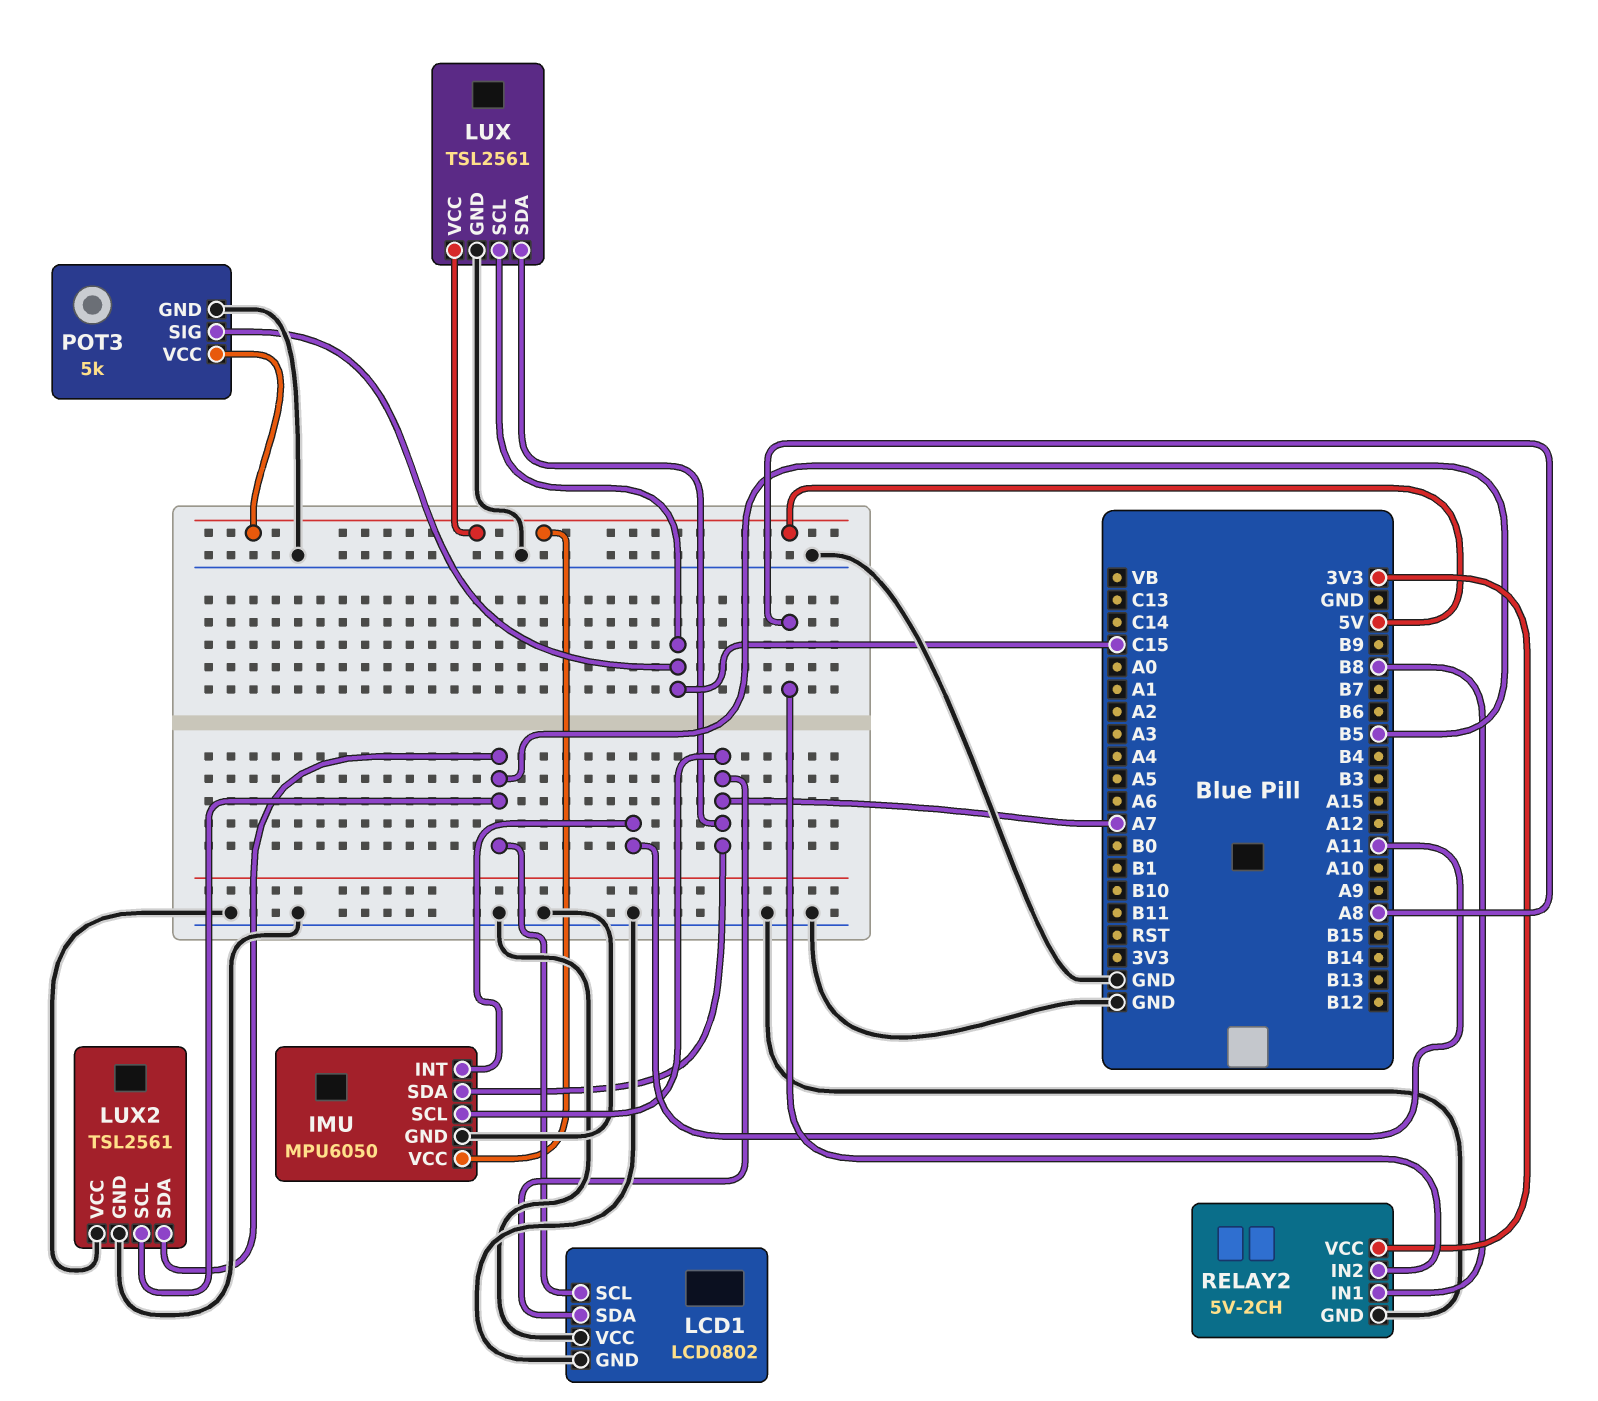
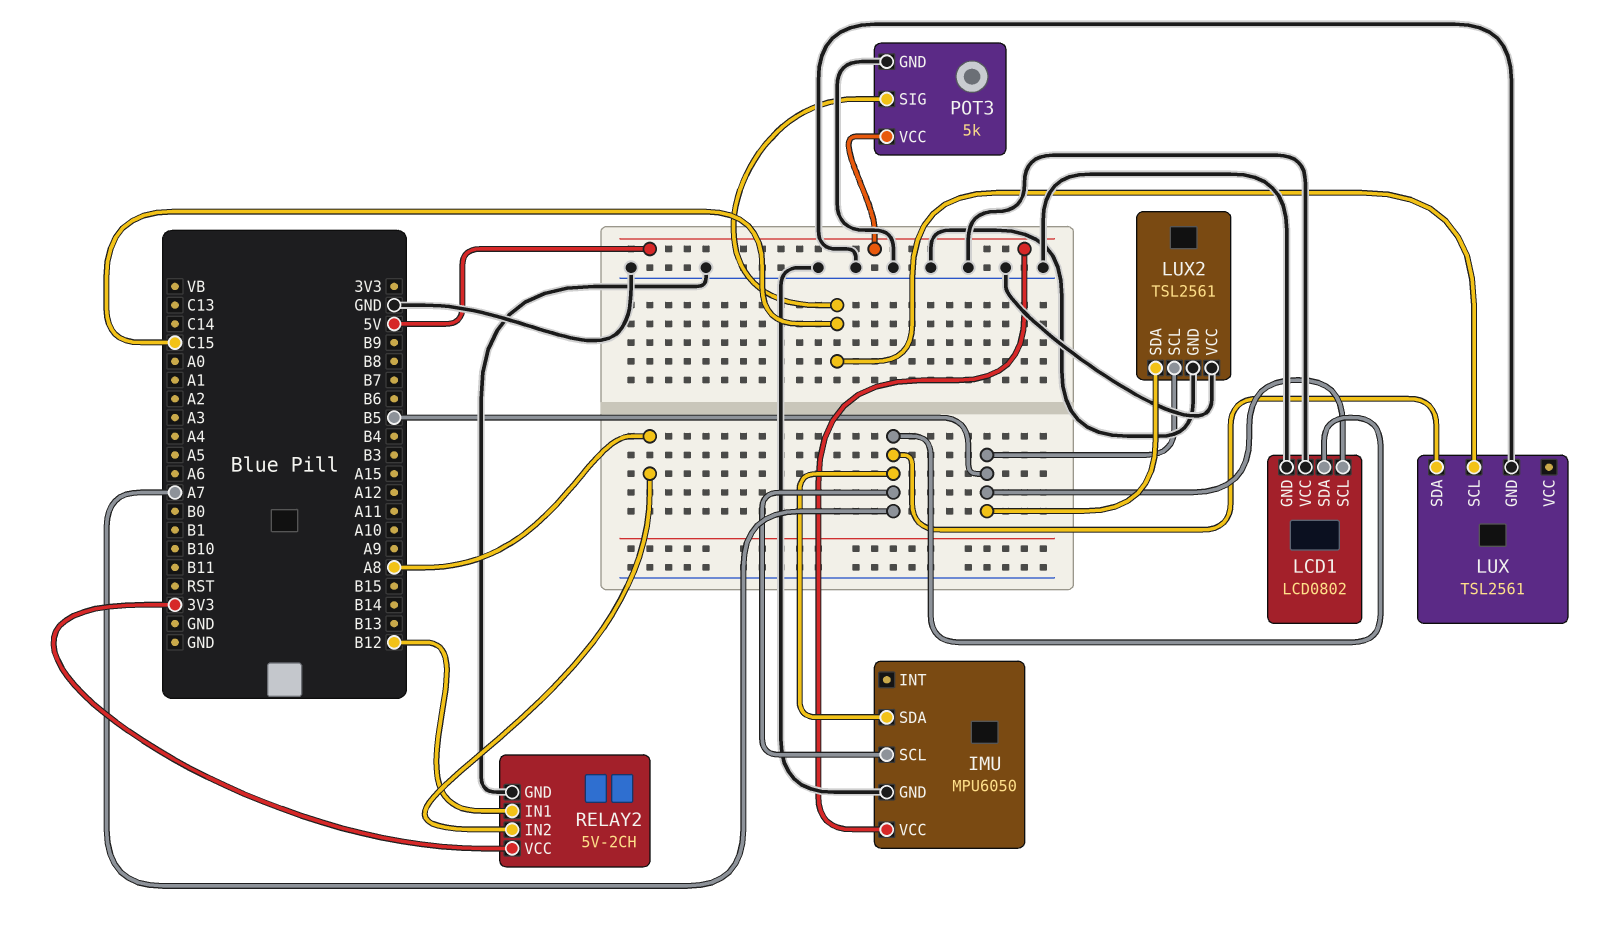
IMU pin INT: A11 -> none
LUX pin VCC: 5V -> none
RELAY2 pin IN1: B8 -> B12

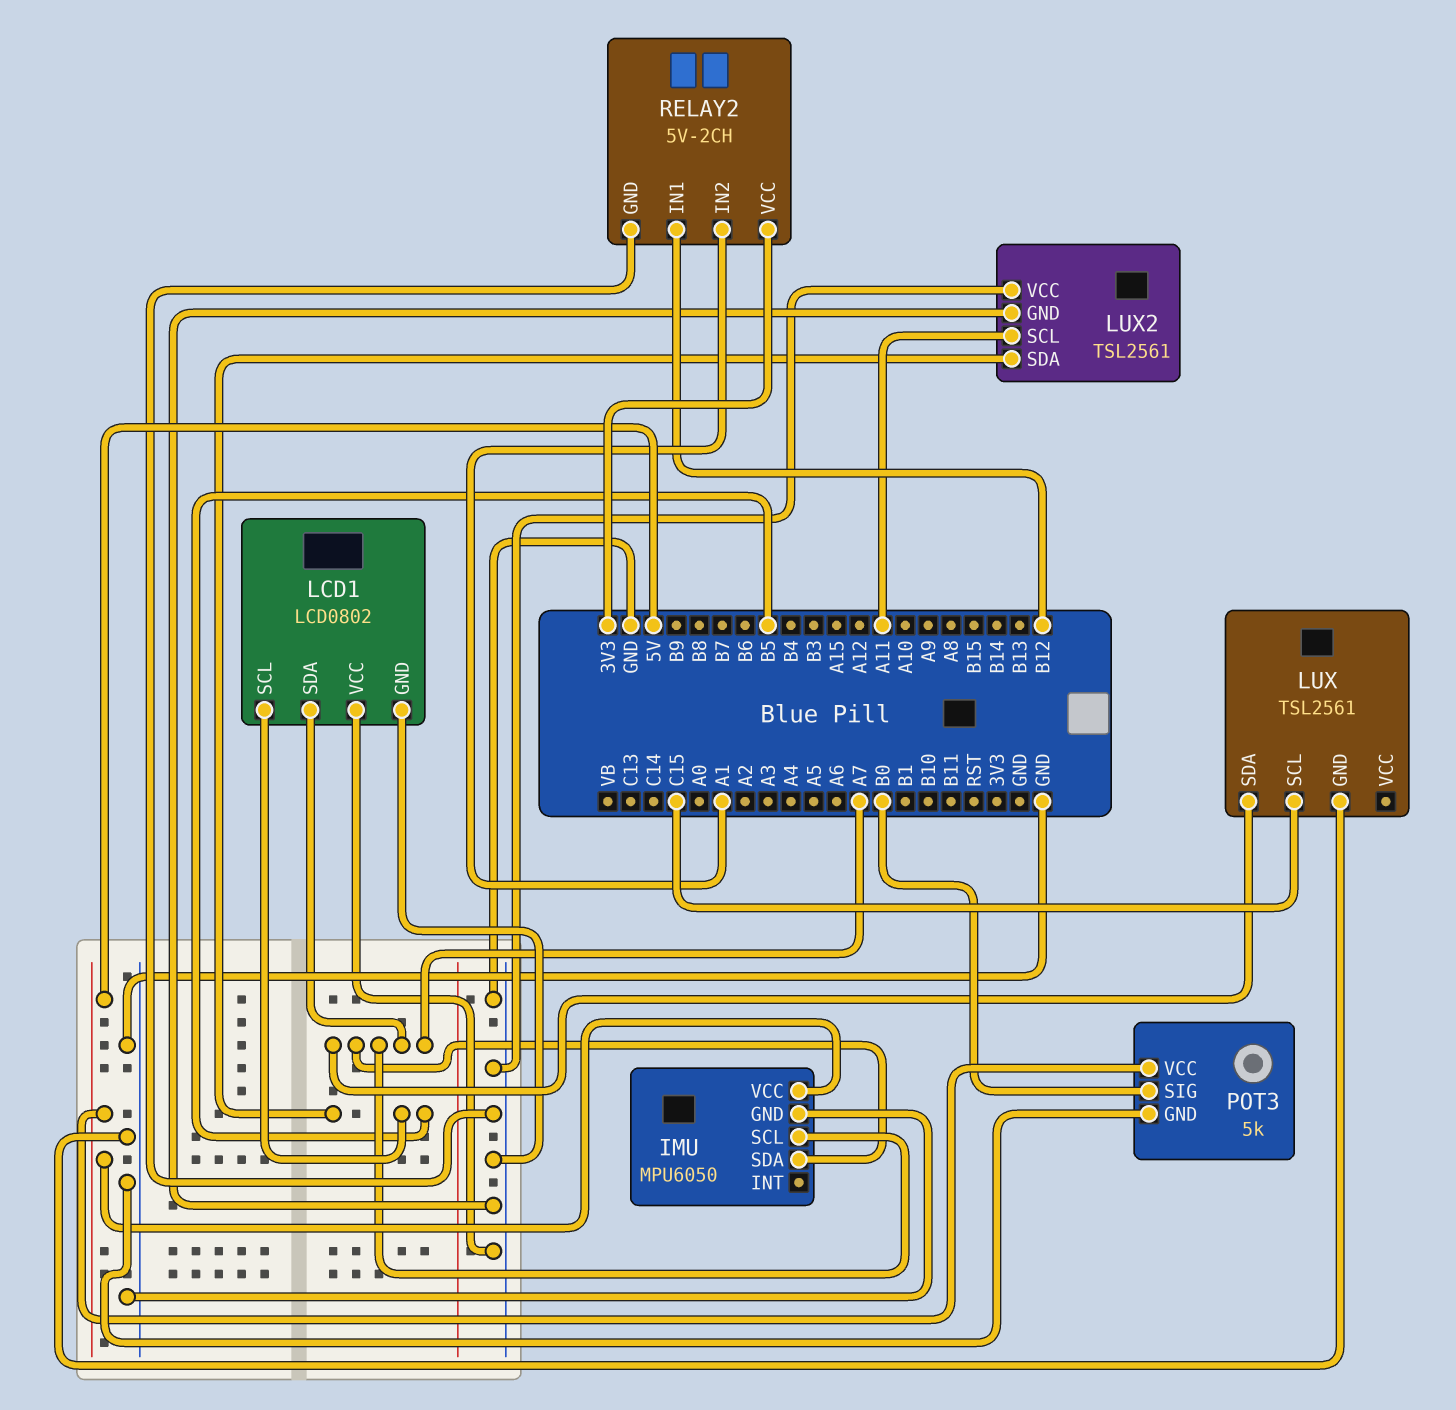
LUX2 pin SCL: B5 -> A11
POT3 pin SIG: C15 -> B0
RELAY2 pin IN2: A8 -> A1

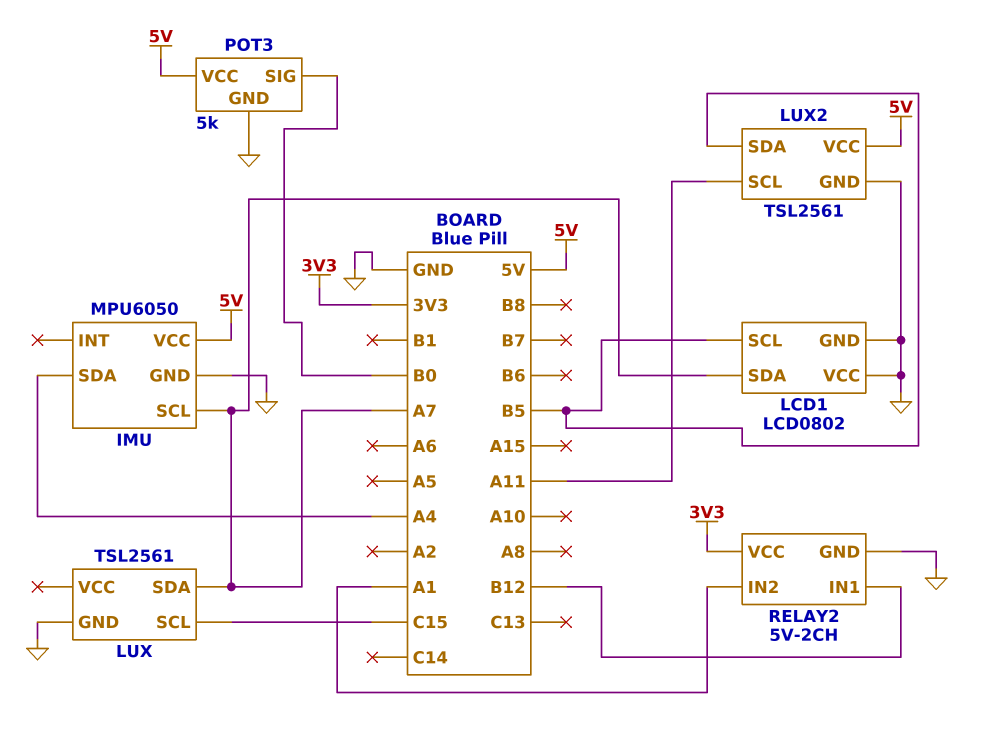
IMU pin SDA: A7 -> A4
LUX2 pin VCC: GND -> 5V

